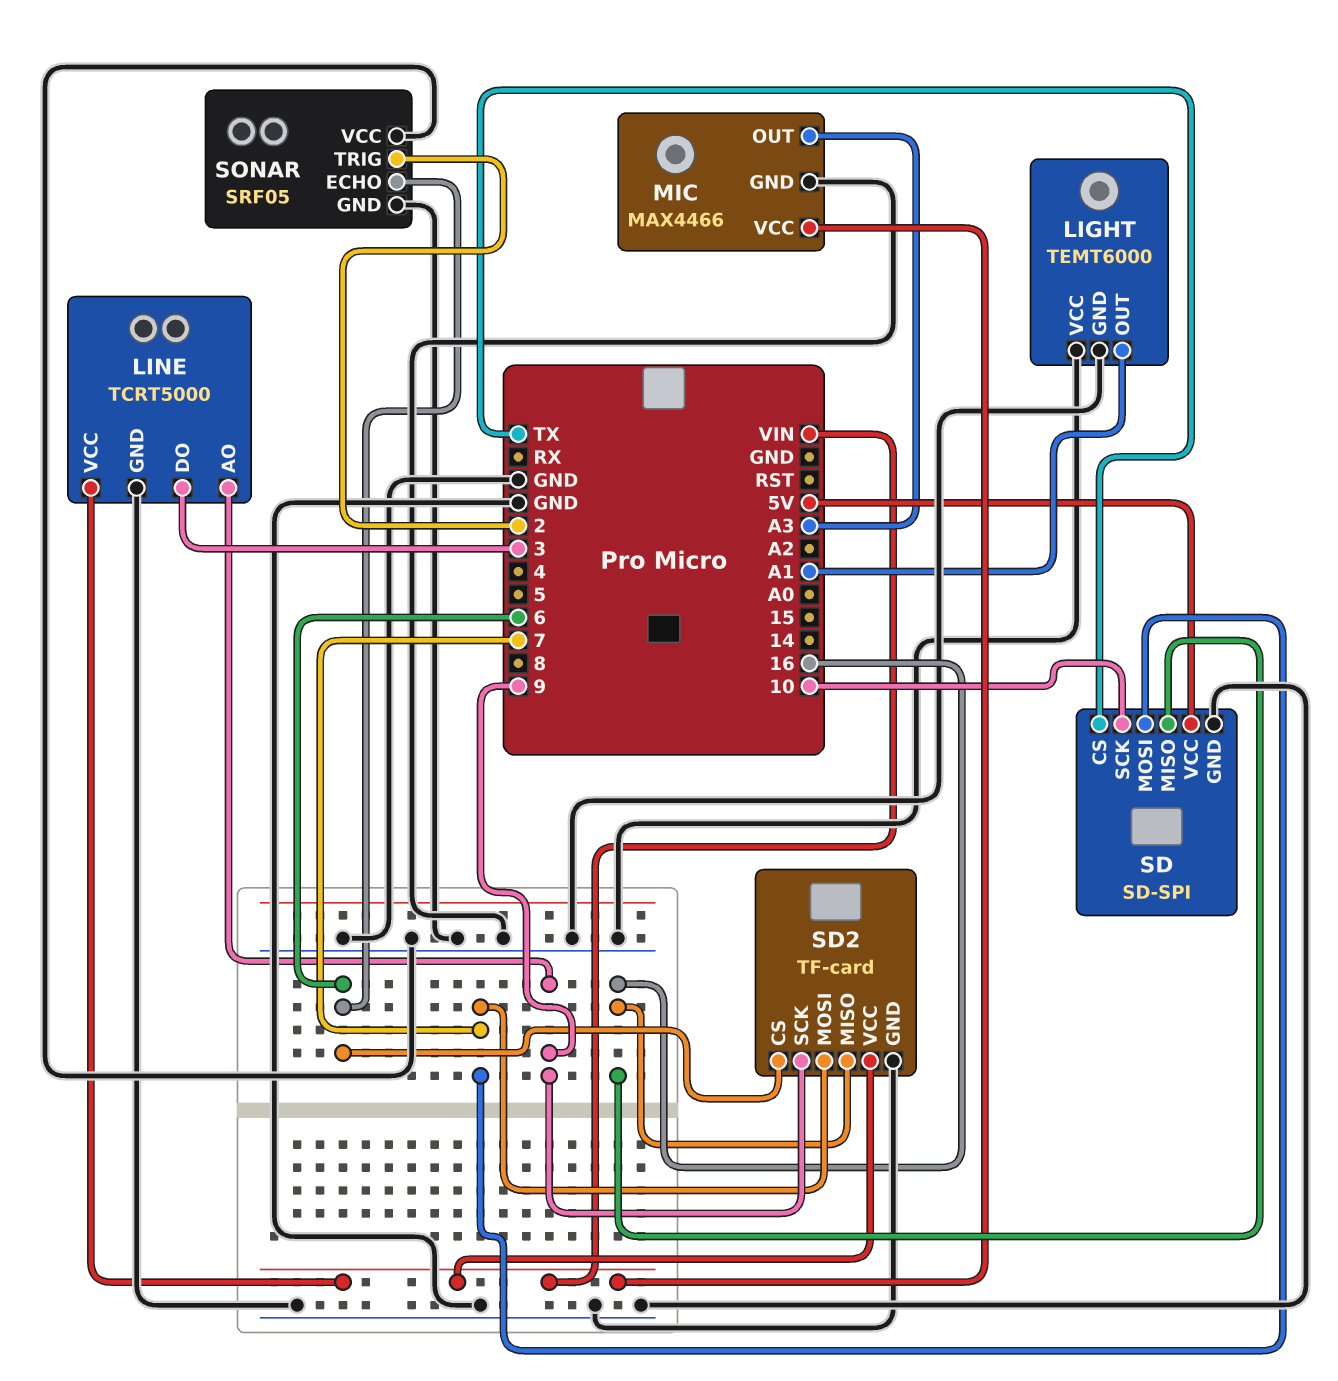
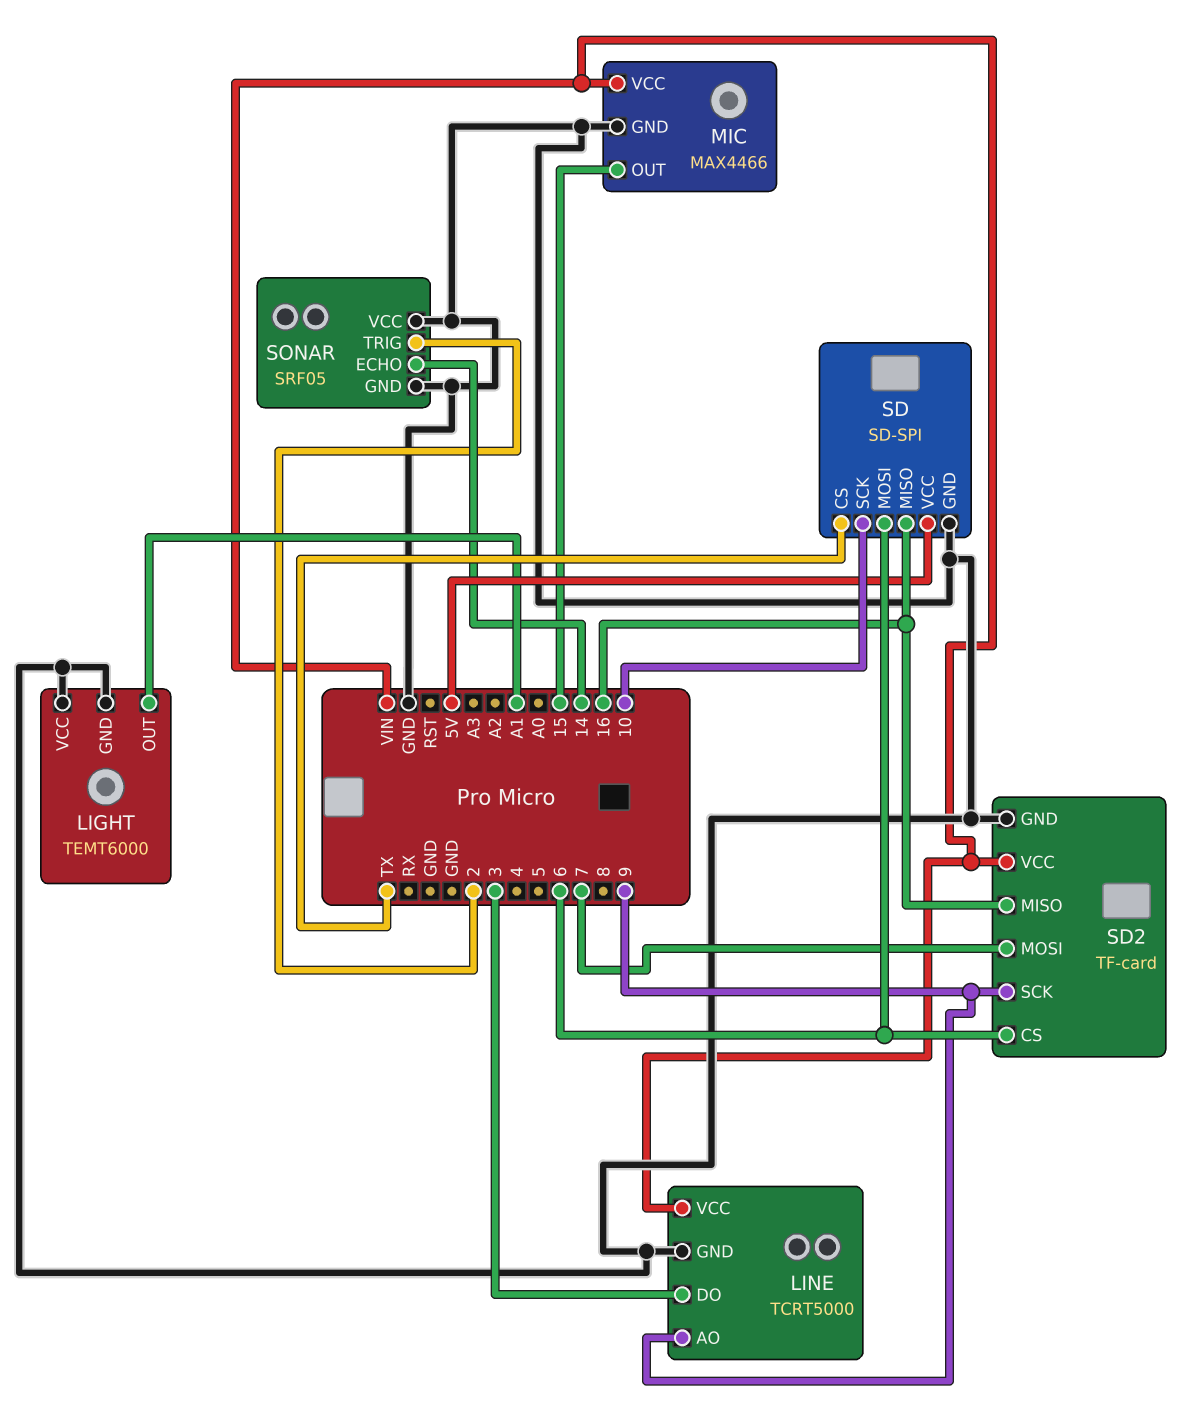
MIC pin OUT: A3 -> 15
SD pin MOSI: 7 -> 6
SONAR pin ECHO: 6 -> 14

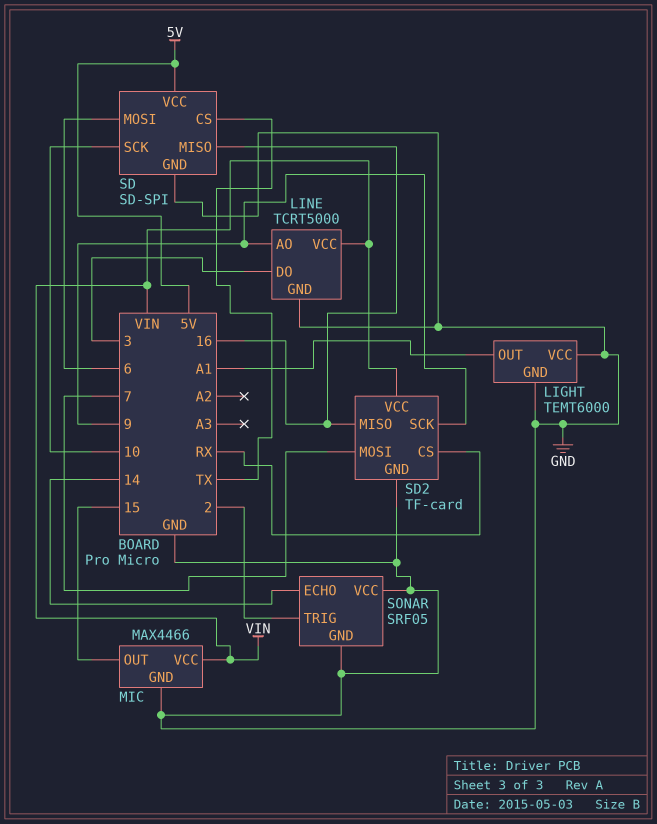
SD2 pin CS: 6 -> RX

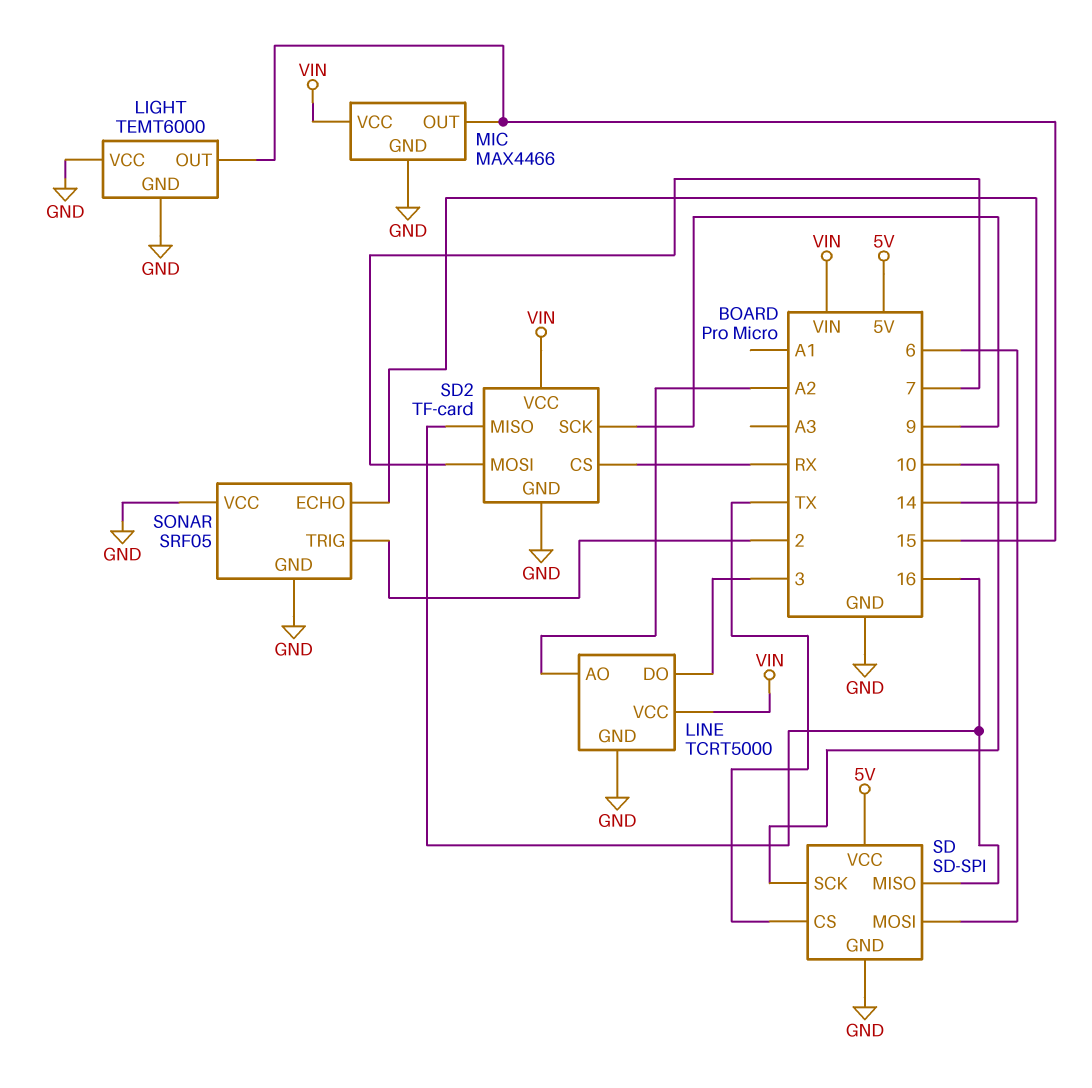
LIGHT pin OUT: A1 -> 15
LINE pin AO: 9 -> A2

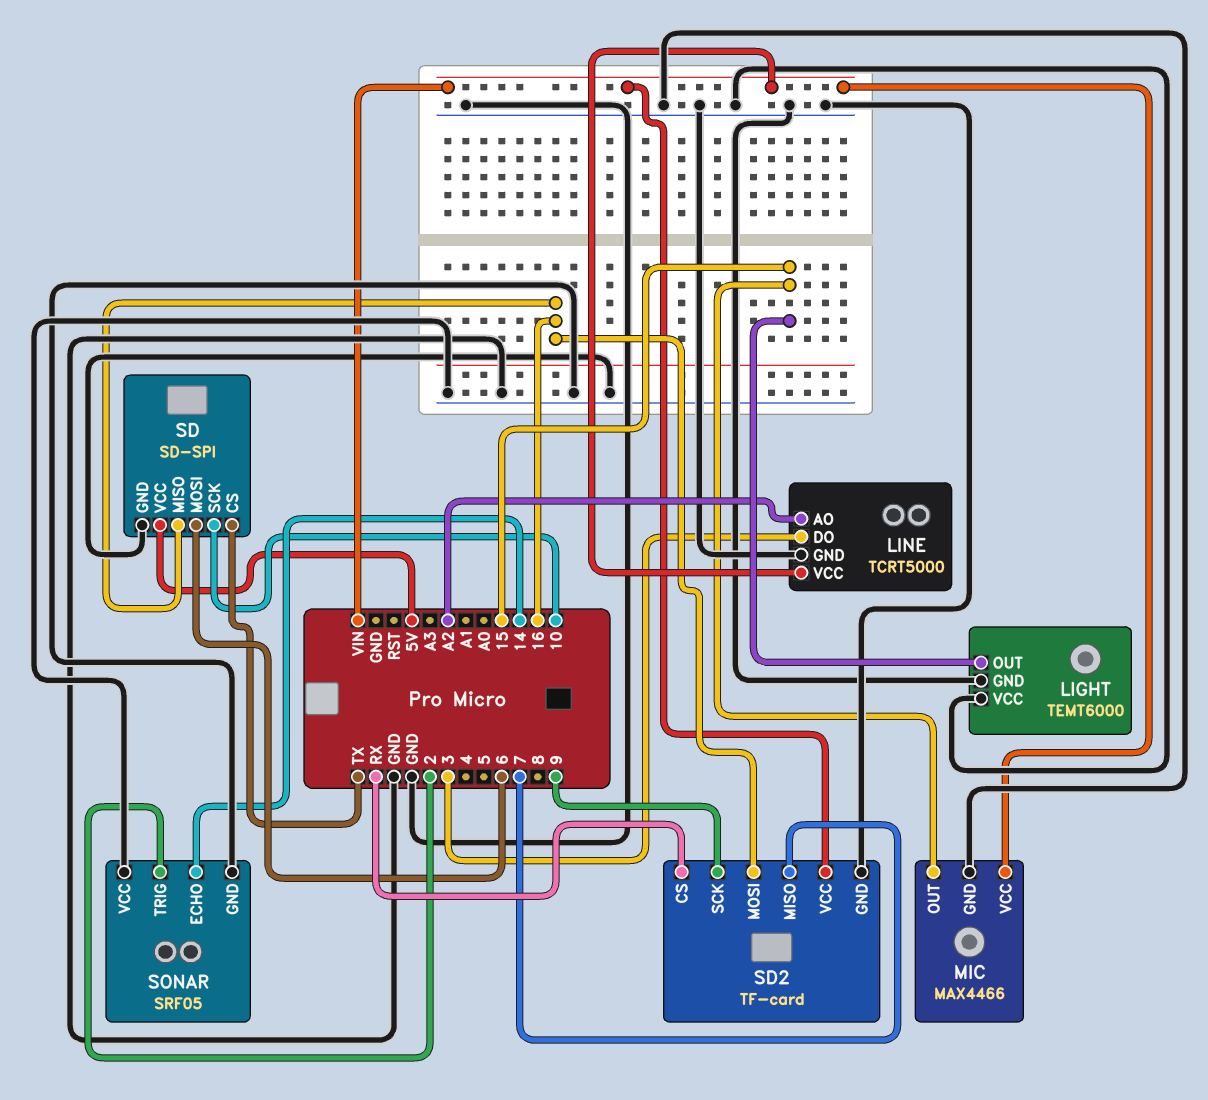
SD2 pin MISO: 16 -> 7
SD2 pin MOSI: 7 -> 16

